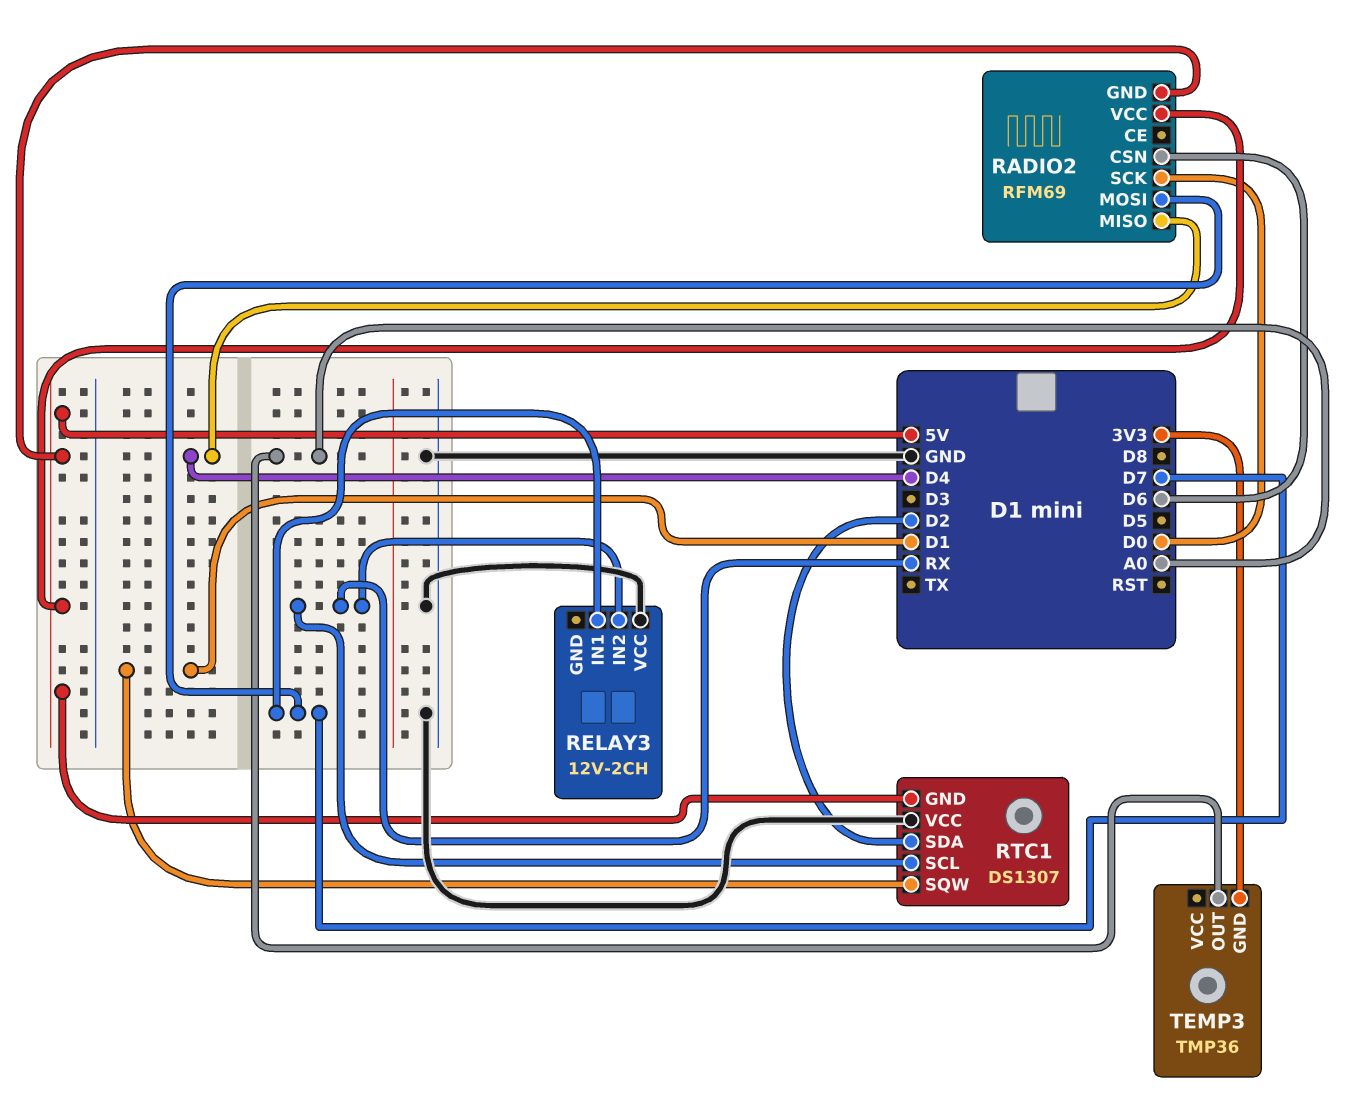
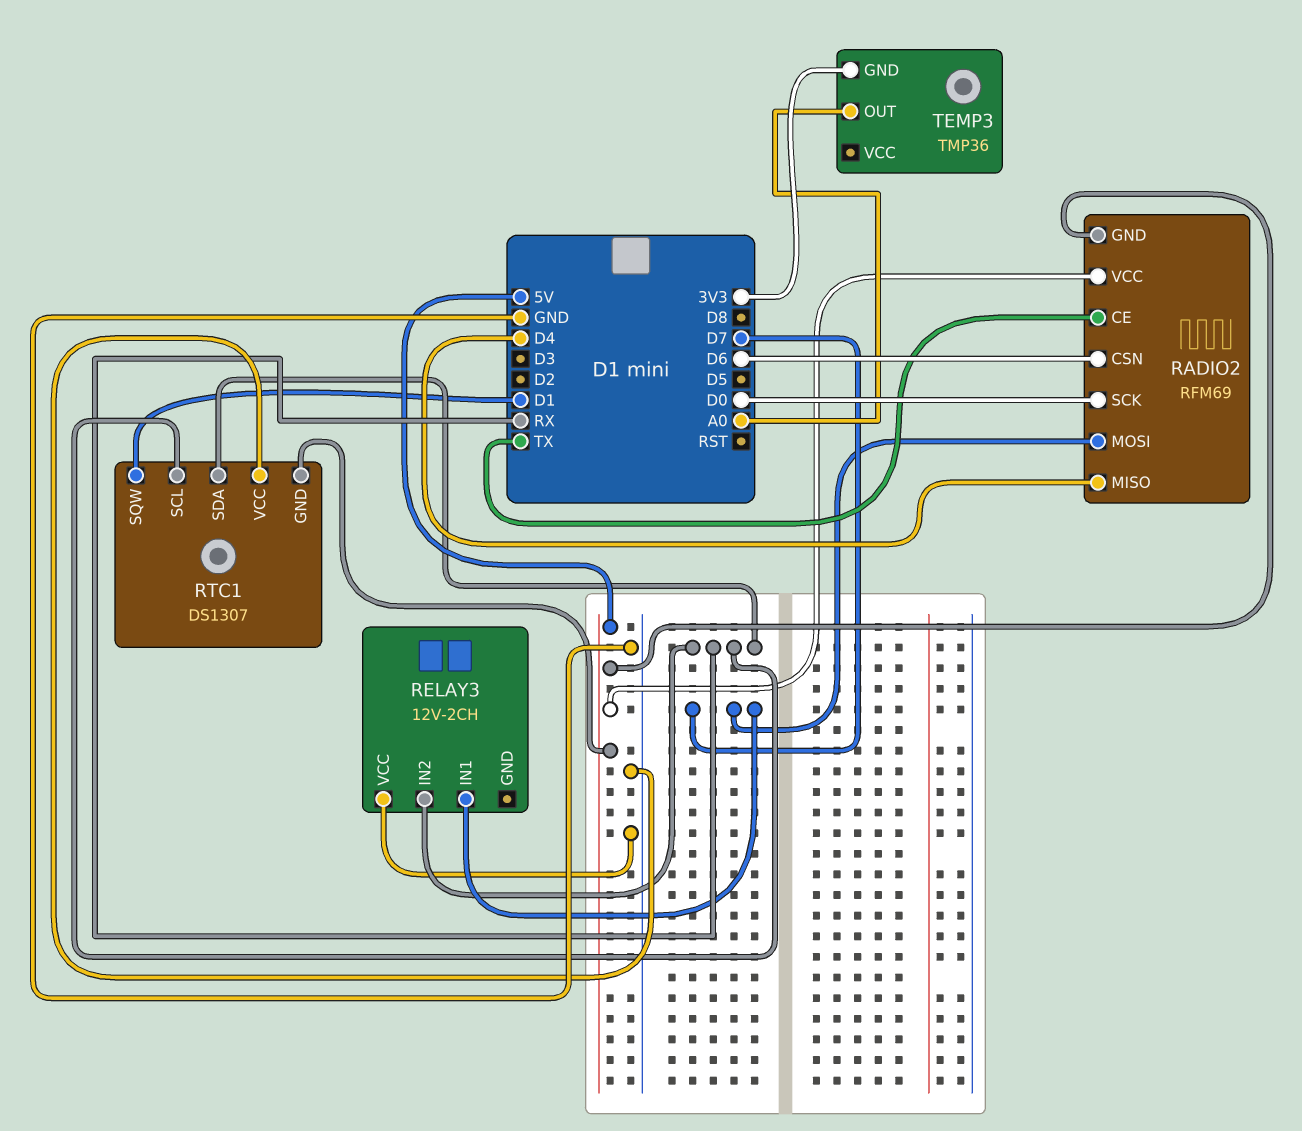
RADIO2 pin CE: none -> TX
RTC1 pin SDA: D2 -> RX

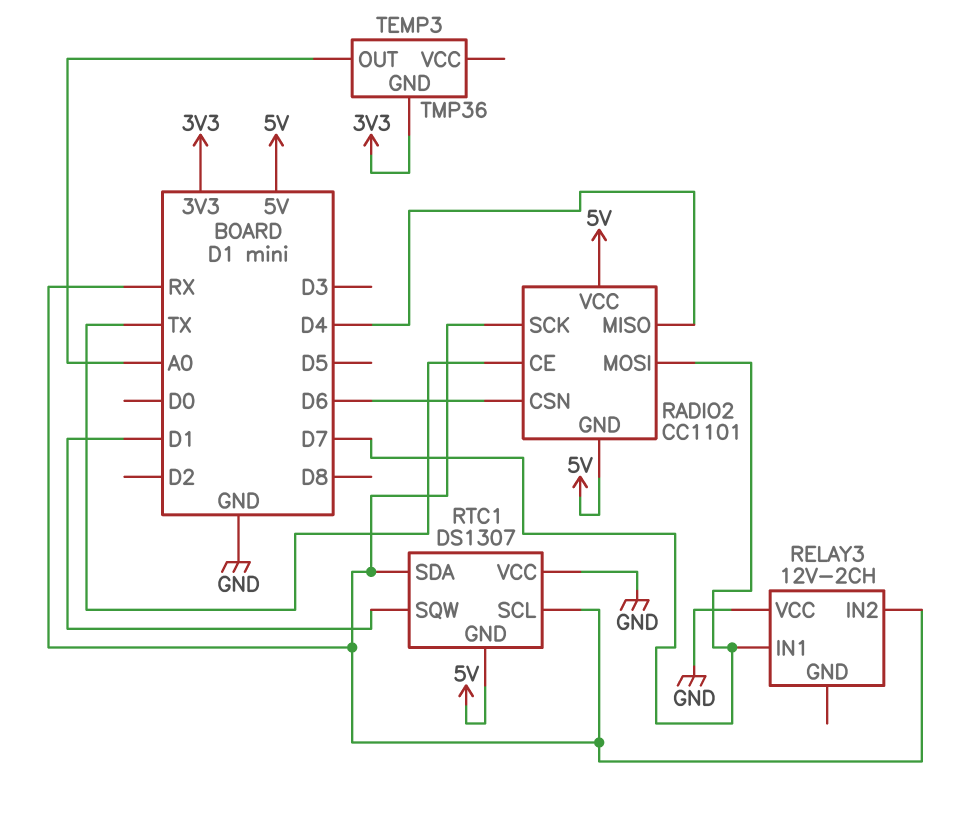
RADIO2: RFM69 -> CC1101
RADIO2 pin SCK: D0 -> RX

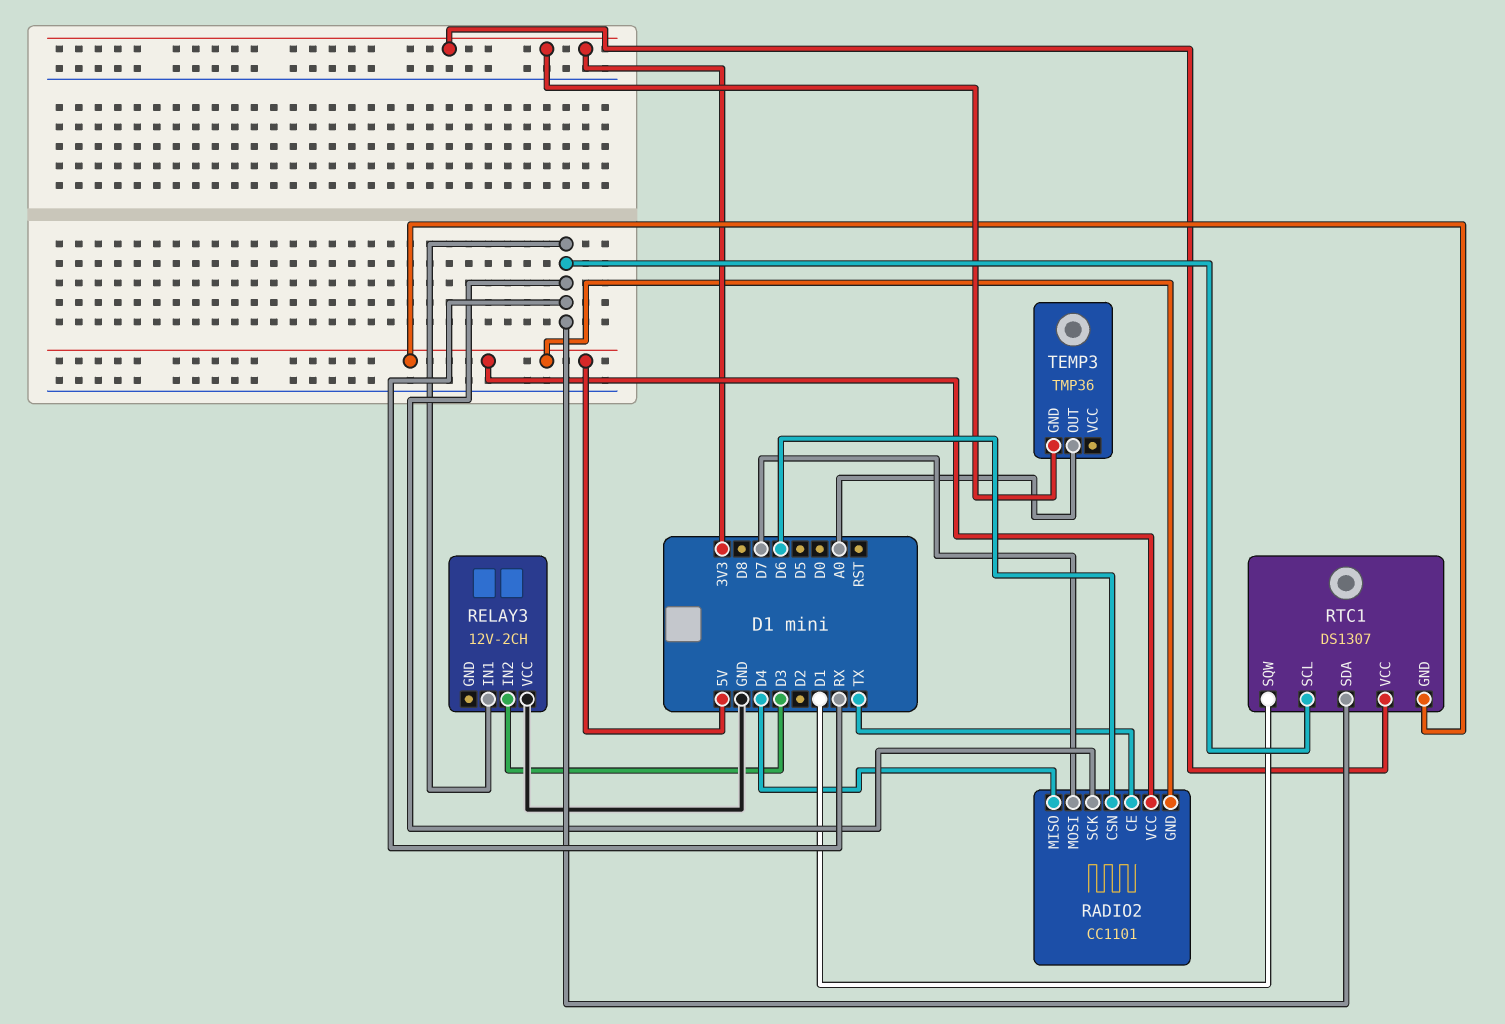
RELAY3 pin IN1: D7 -> RX
RELAY3 pin IN2: RX -> D3
RTC1 pin VCC: GND -> 3V3

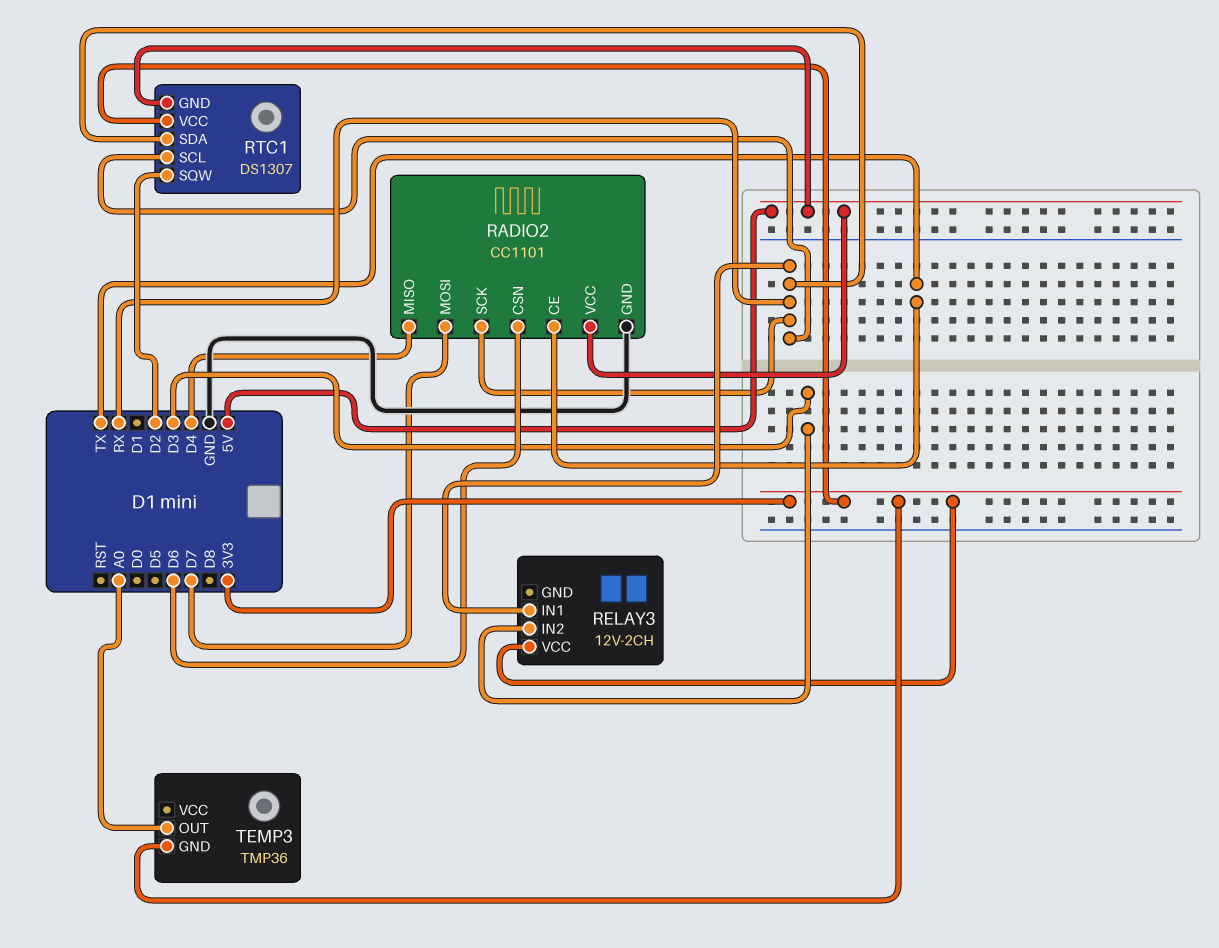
RADIO2 pin GND: 5V -> GND
RELAY3 pin VCC: GND -> 3V3
RTC1 pin SQW: D1 -> D2

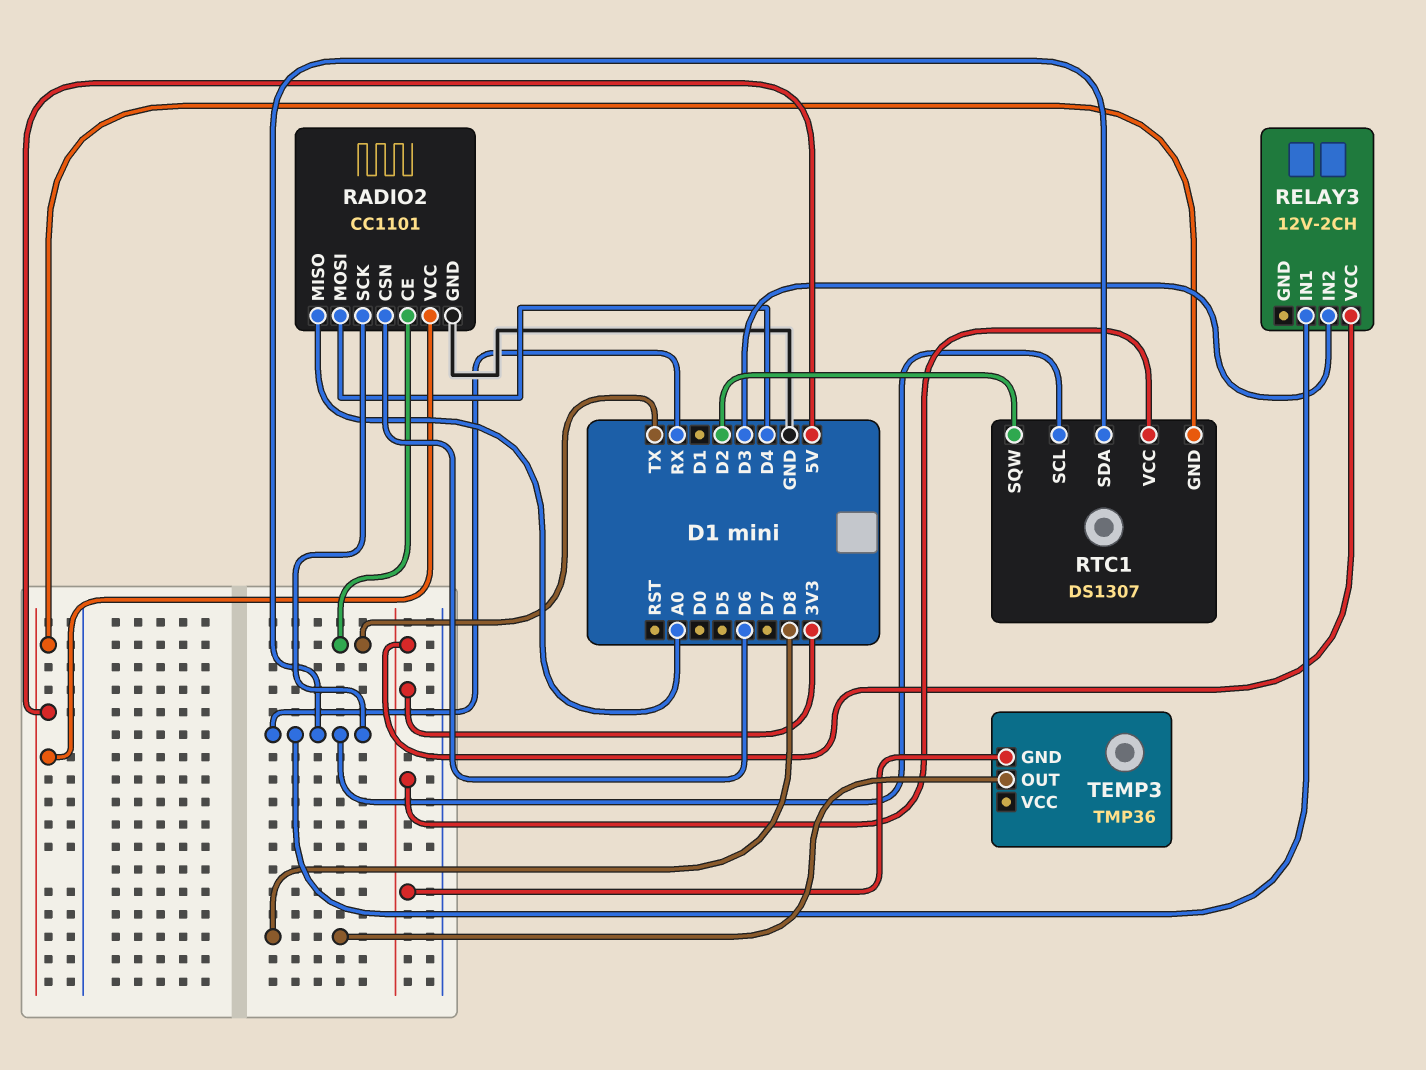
RADIO2 pin MISO: D4 -> A0
RADIO2 pin MOSI: D7 -> D4
TEMP3 pin OUT: A0 -> D8

